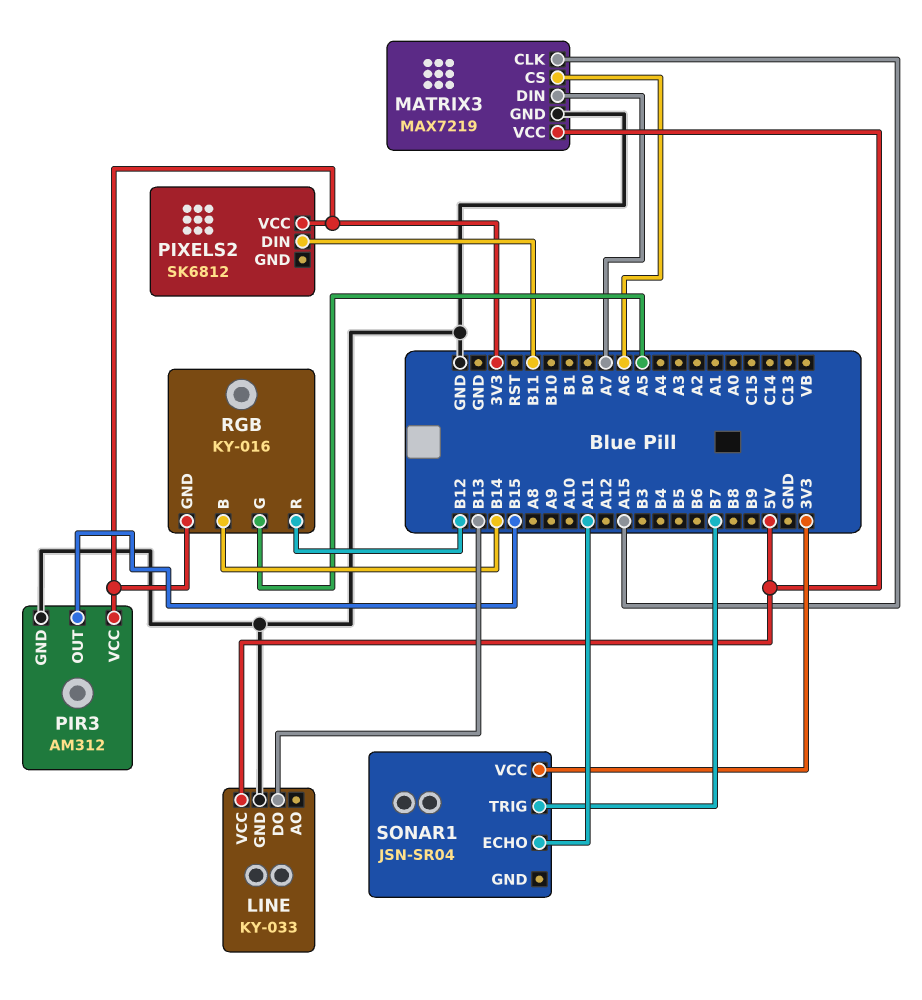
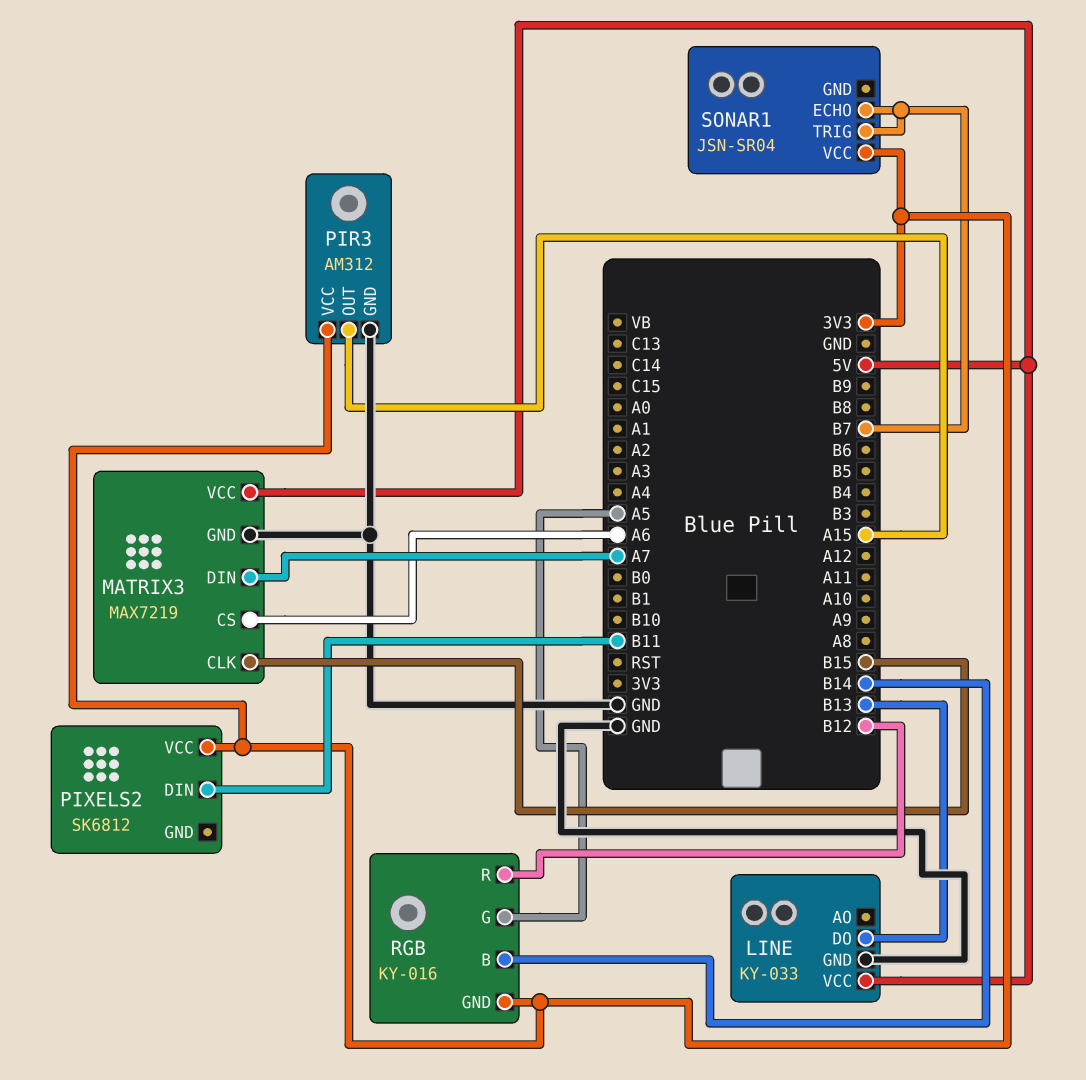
MATRIX3 pin CLK: A15 -> B15
PIR3 pin OUT: B15 -> A15
SONAR1 pin ECHO: A11 -> B7

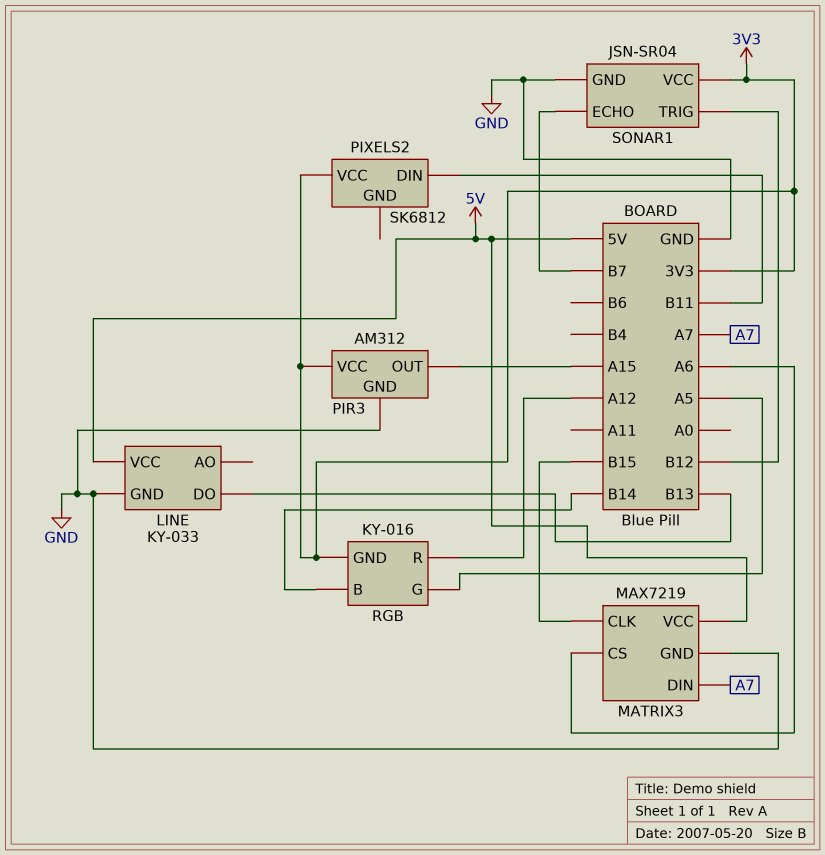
RGB pin R: B12 -> A12
SONAR1 pin GND: none -> GND
SONAR1 pin TRIG: B7 -> B12

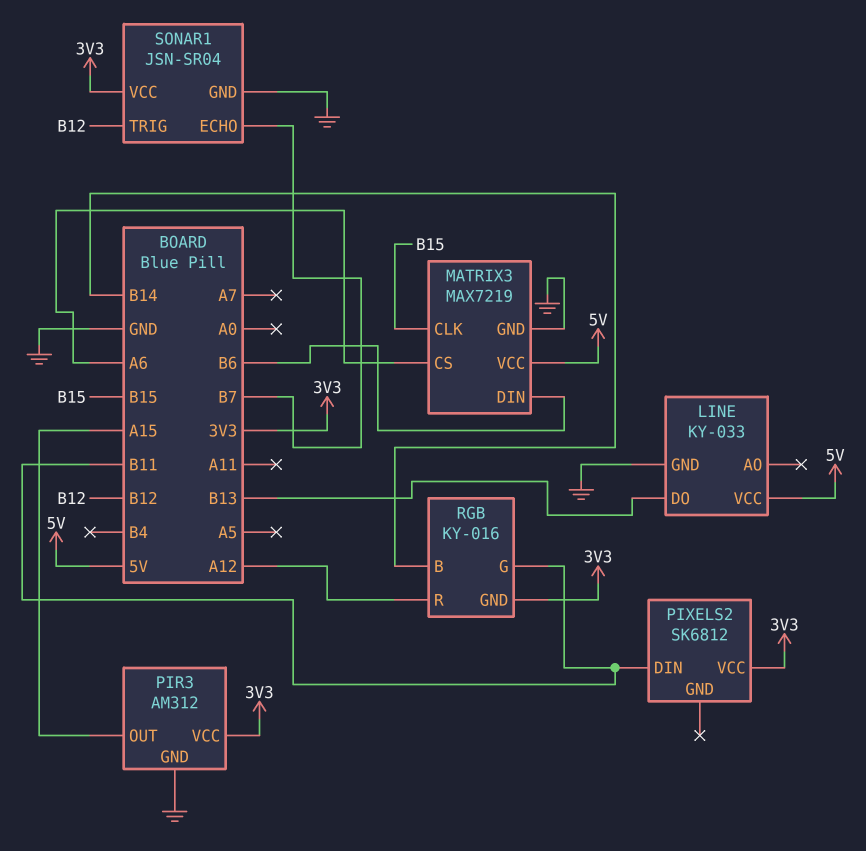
MATRIX3 pin DIN: A7 -> B6
RGB pin G: A5 -> B11

